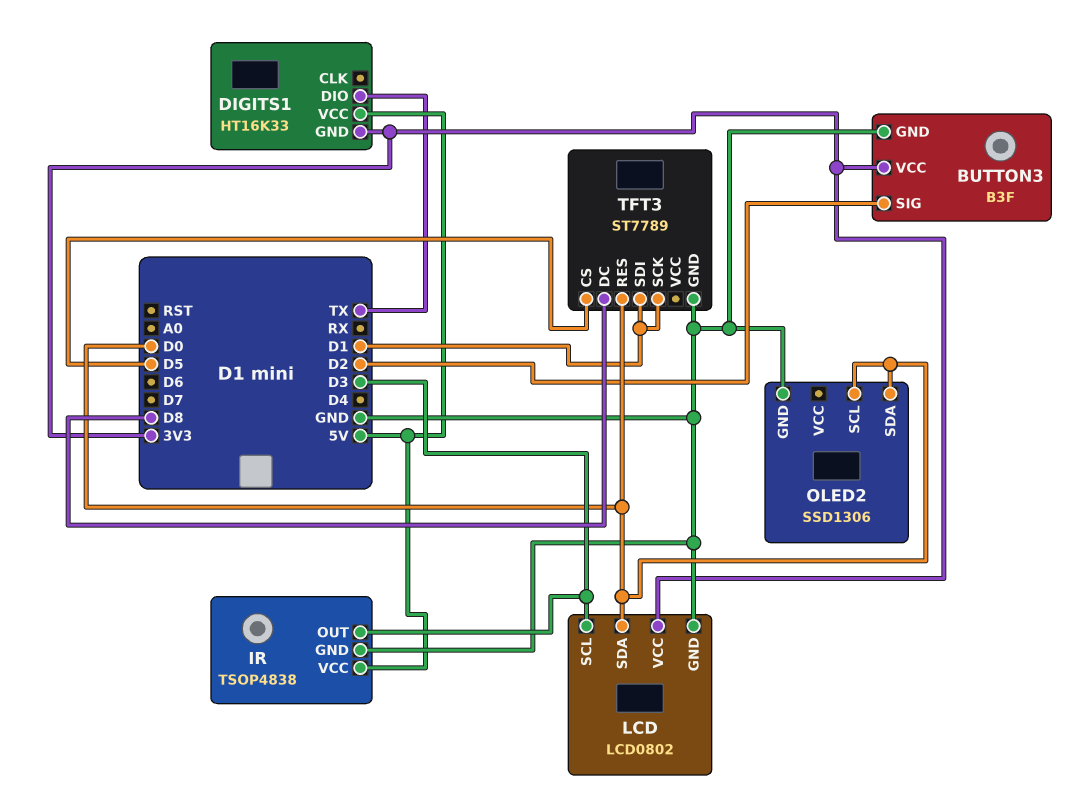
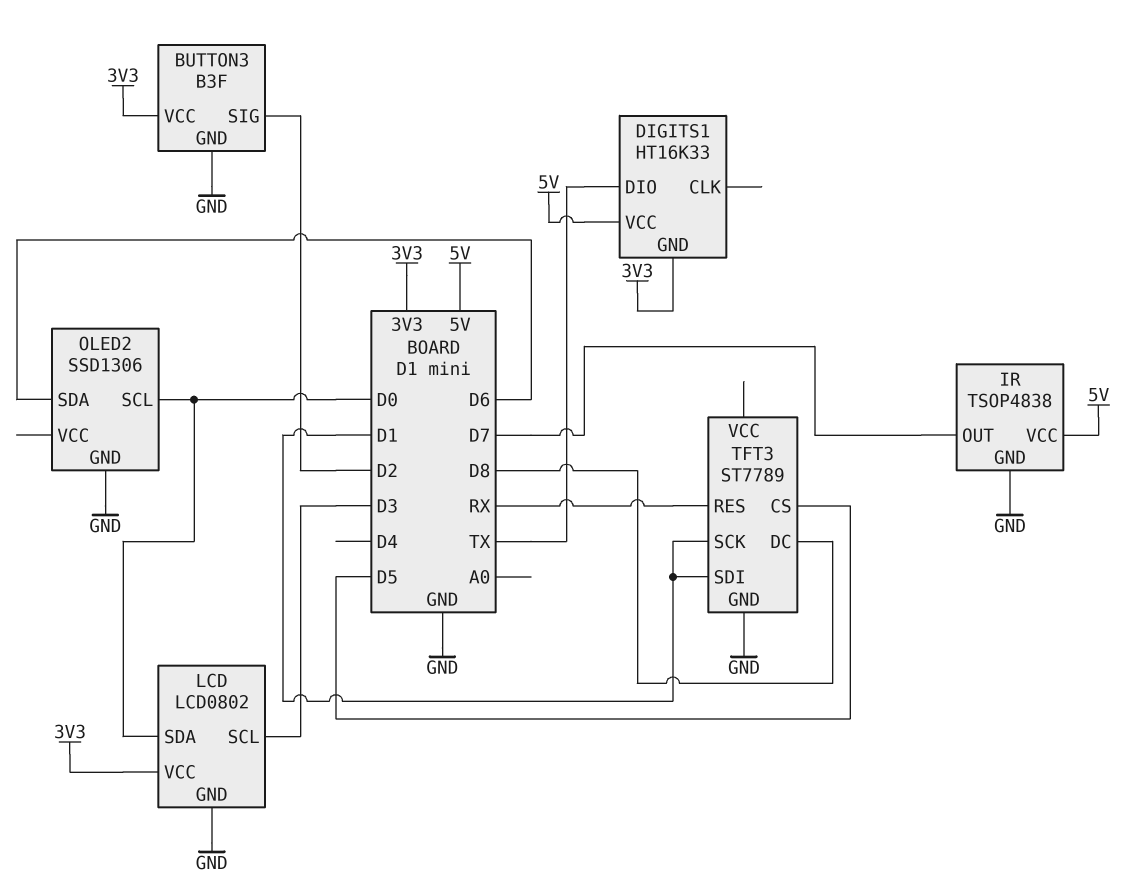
IR pin OUT: D3 -> D7
OLED2 pin SDA: D0 -> D6
TFT3 pin RES: D0 -> RX

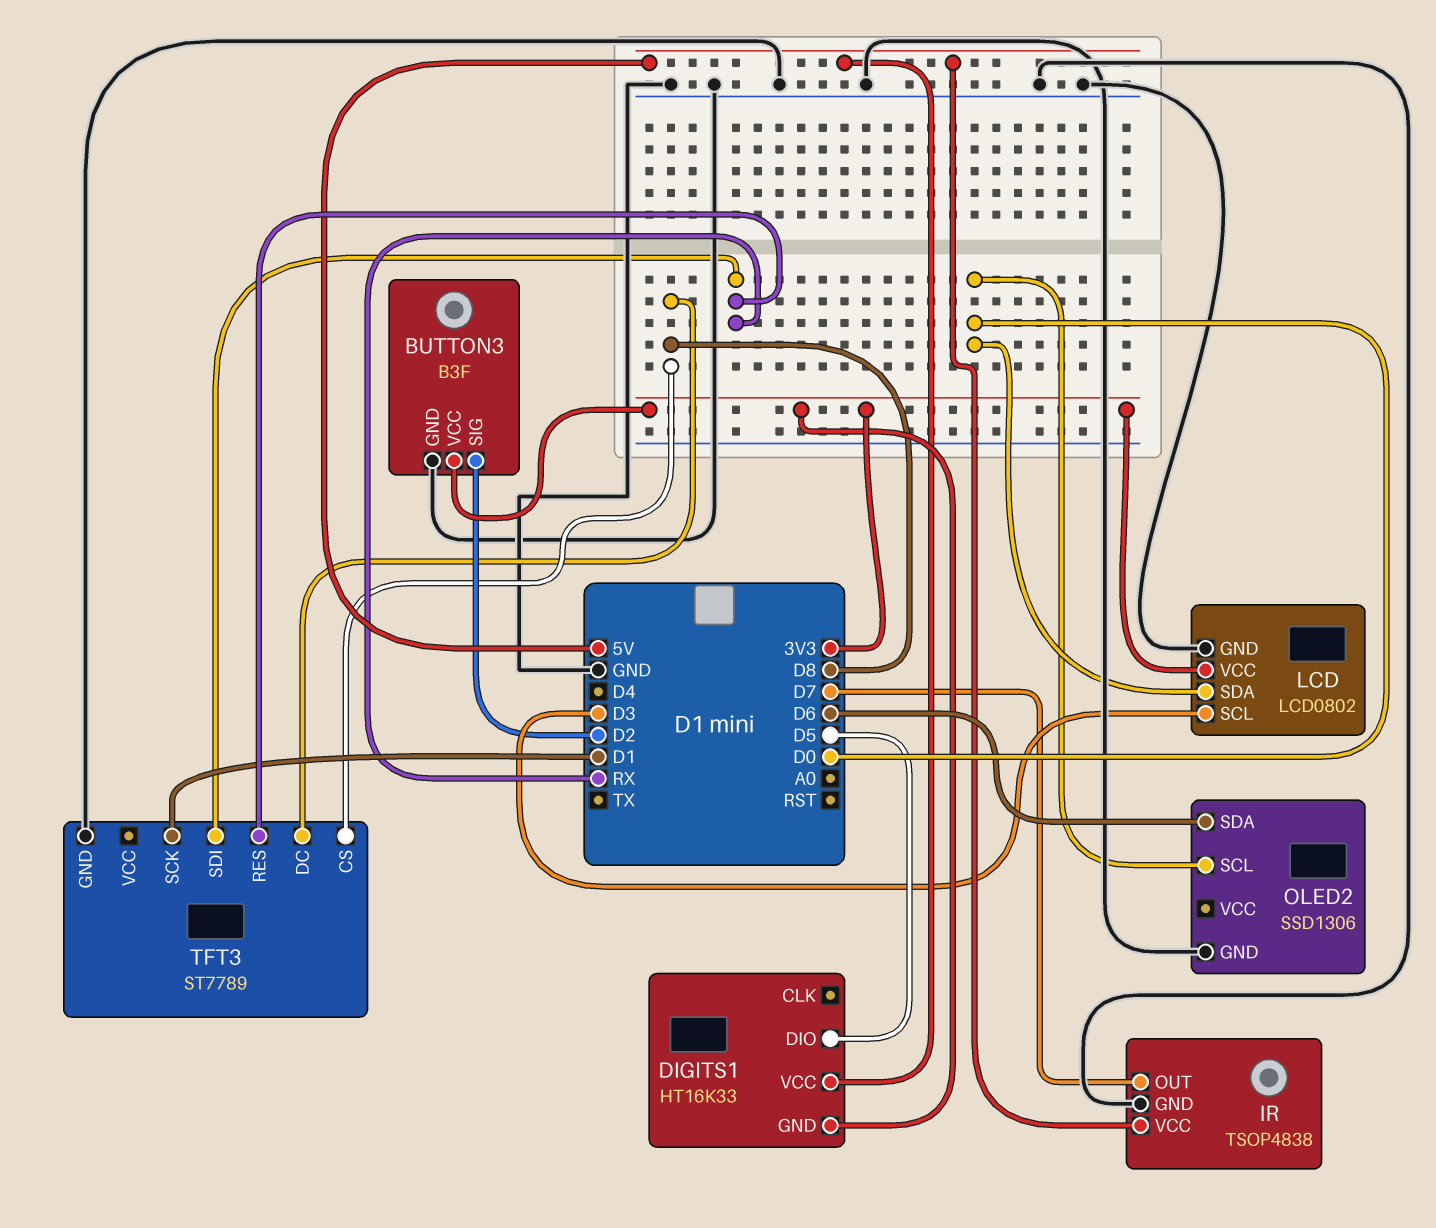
DIGITS1 pin DIO: TX -> D5
TFT3 pin CS: D5 -> D8
TFT3 pin SDI: D1 -> RX

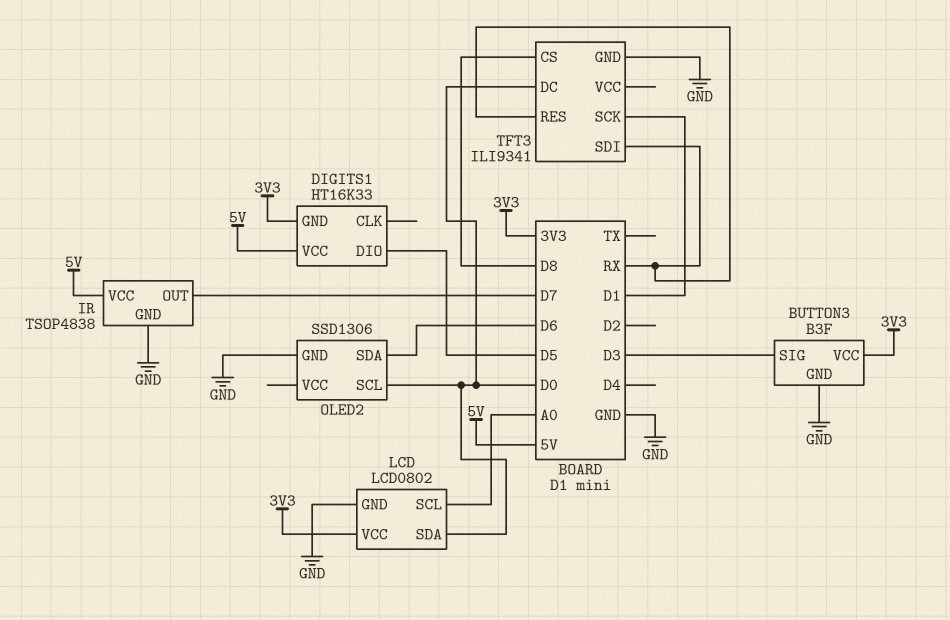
BUTTON3 pin SIG: D2 -> D3
LCD pin SCL: D3 -> A0
TFT3: ST7789 -> ILI9341
TFT3 pin DC: D8 -> D0

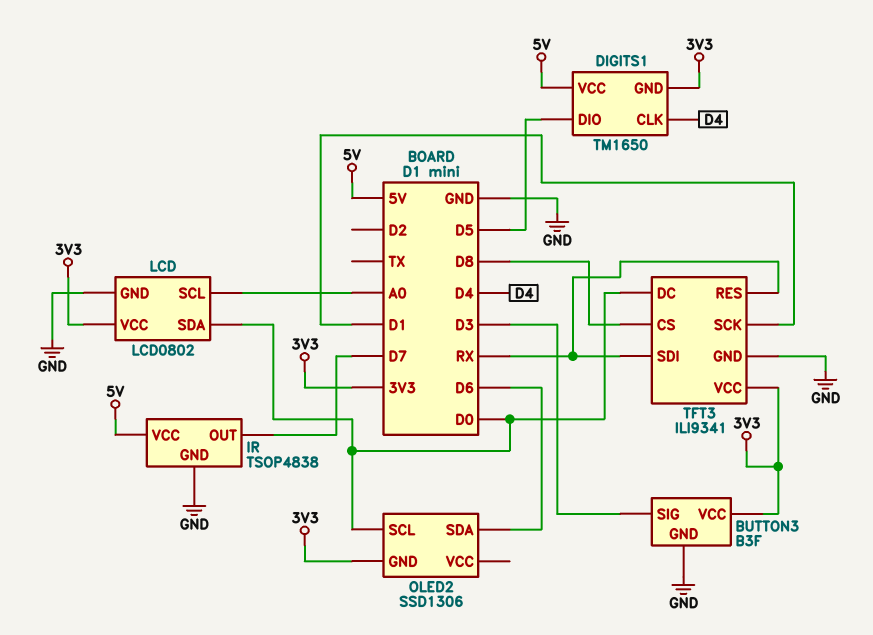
DIGITS1: HT16K33 -> TM1650
DIGITS1 pin CLK: none -> D4
OLED2 pin GND: GND -> 3V3
TFT3 pin VCC: none -> 3V3

